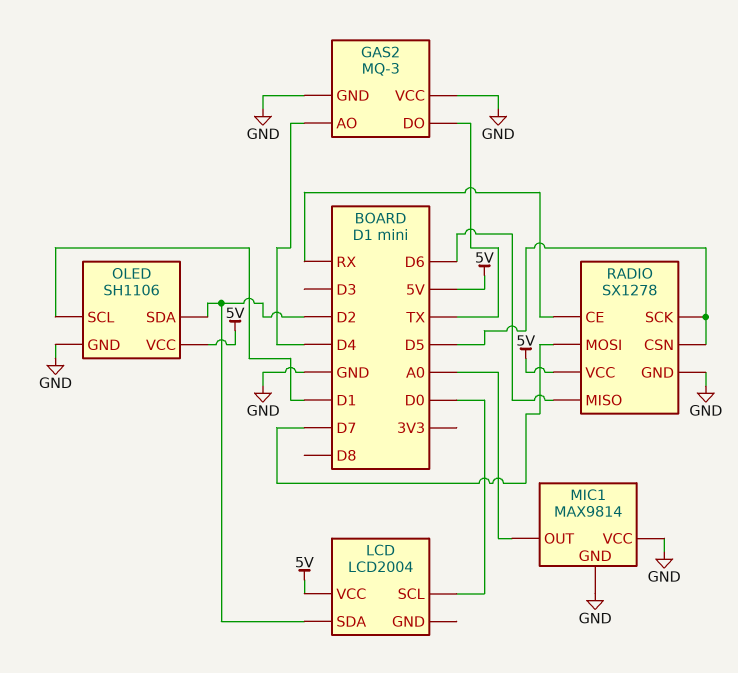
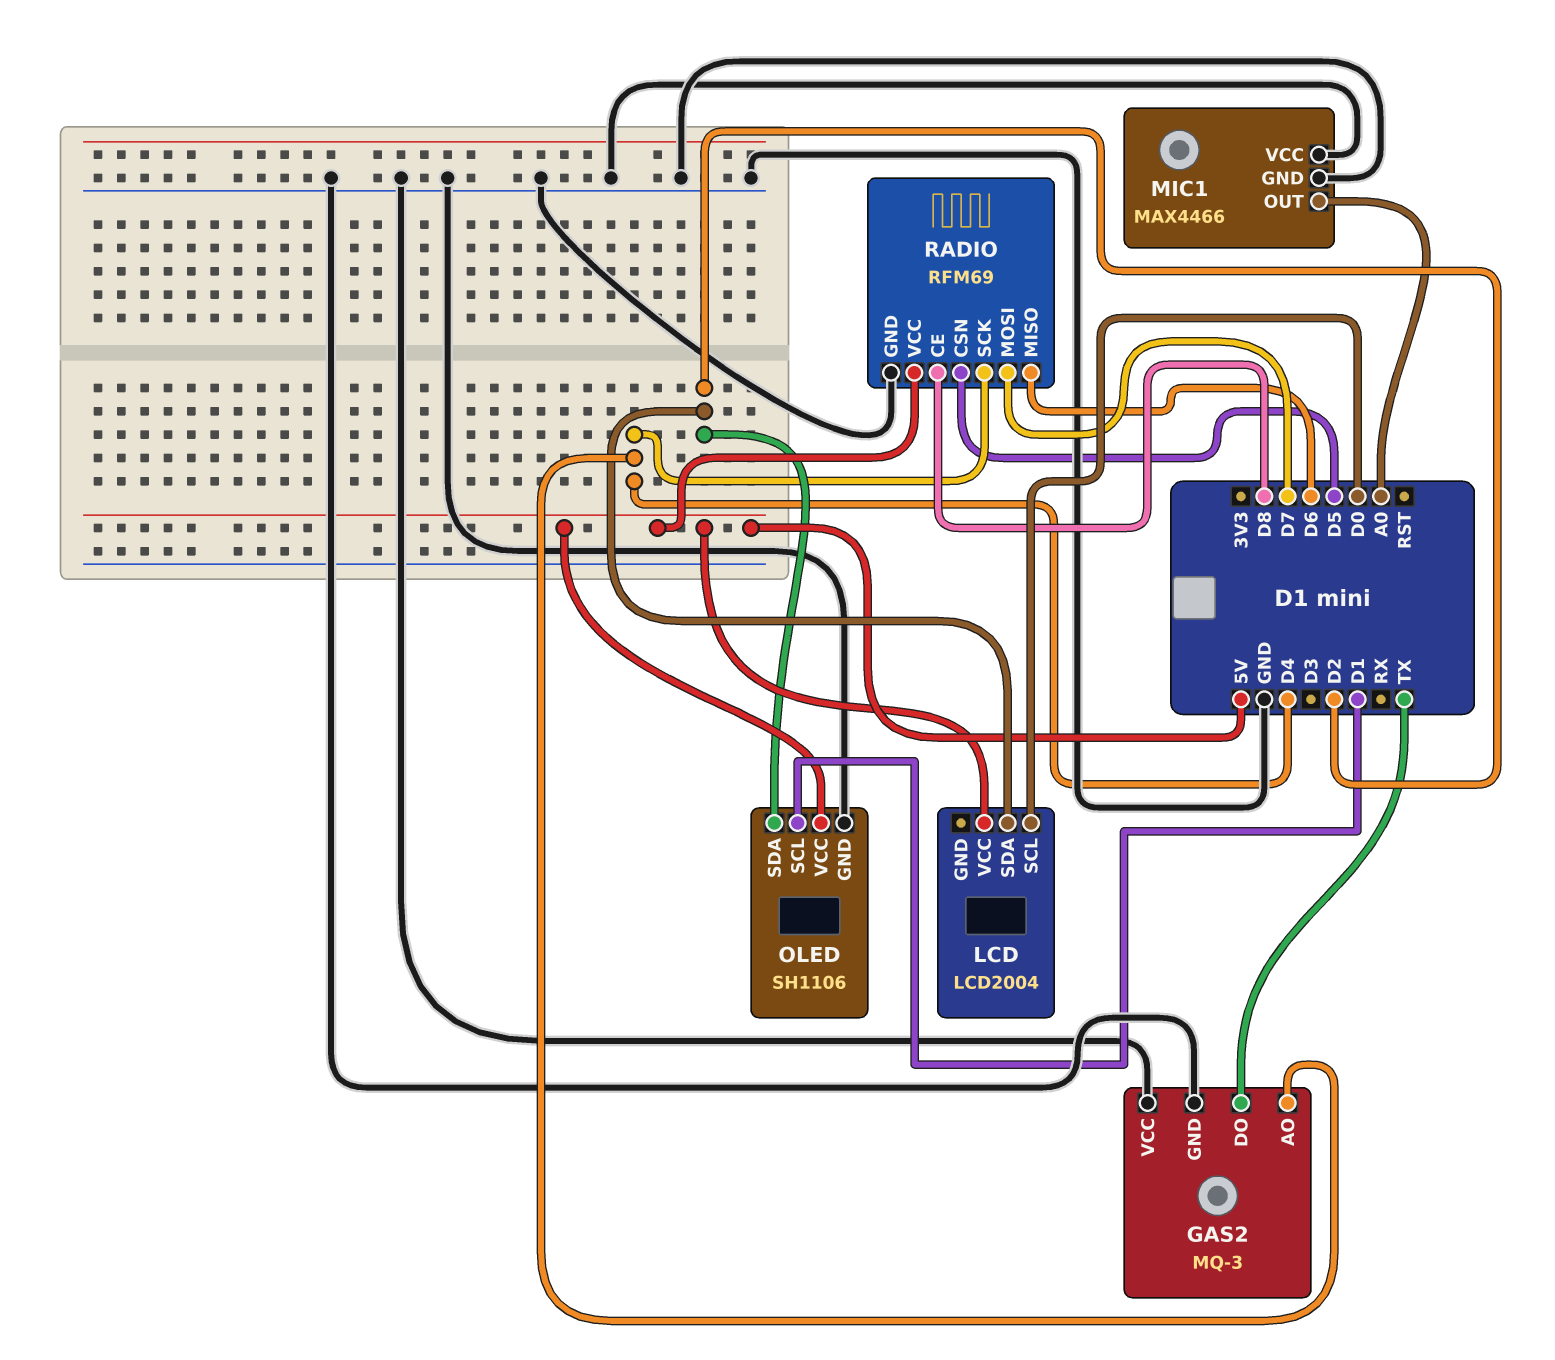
MIC1: MAX9814 -> MAX4466
RADIO: SX1278 -> RFM69
RADIO pin CE: RX -> D8
RADIO pin SCK: D5 -> D4

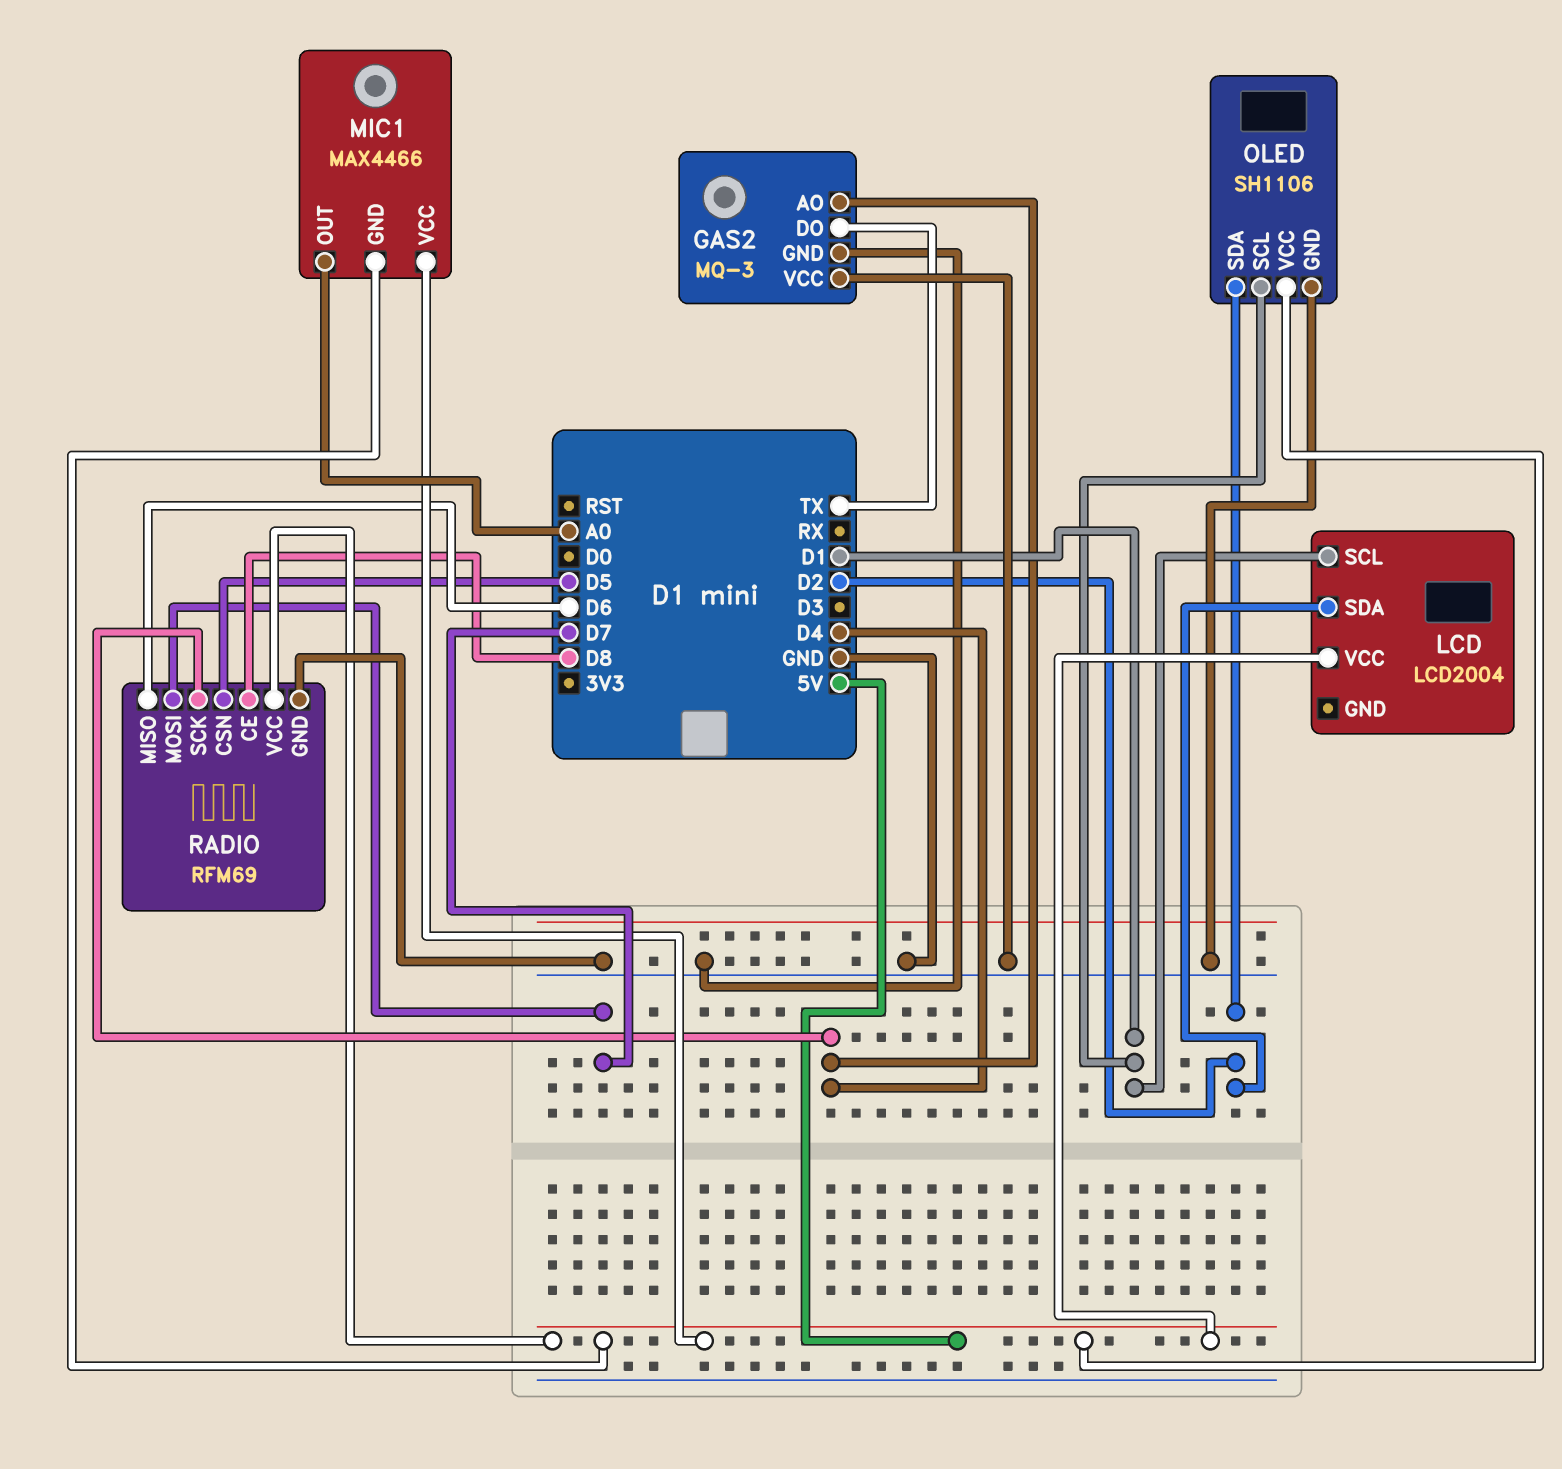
LCD pin SCL: D0 -> D1
MIC1 pin GND: GND -> 5V
MIC1 pin VCC: GND -> 5V

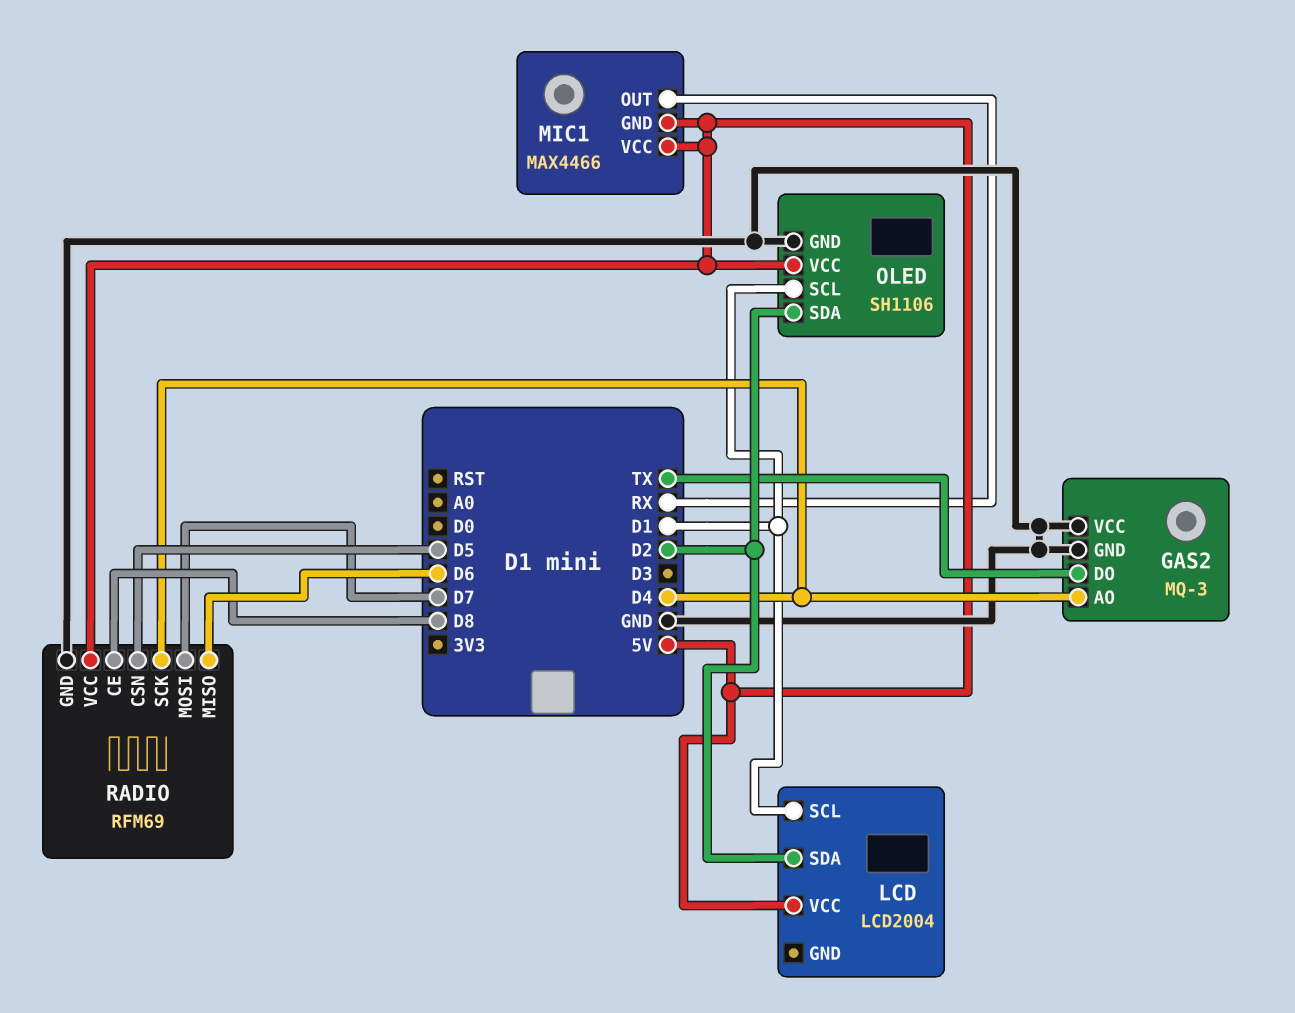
MIC1 pin OUT: A0 -> RX

